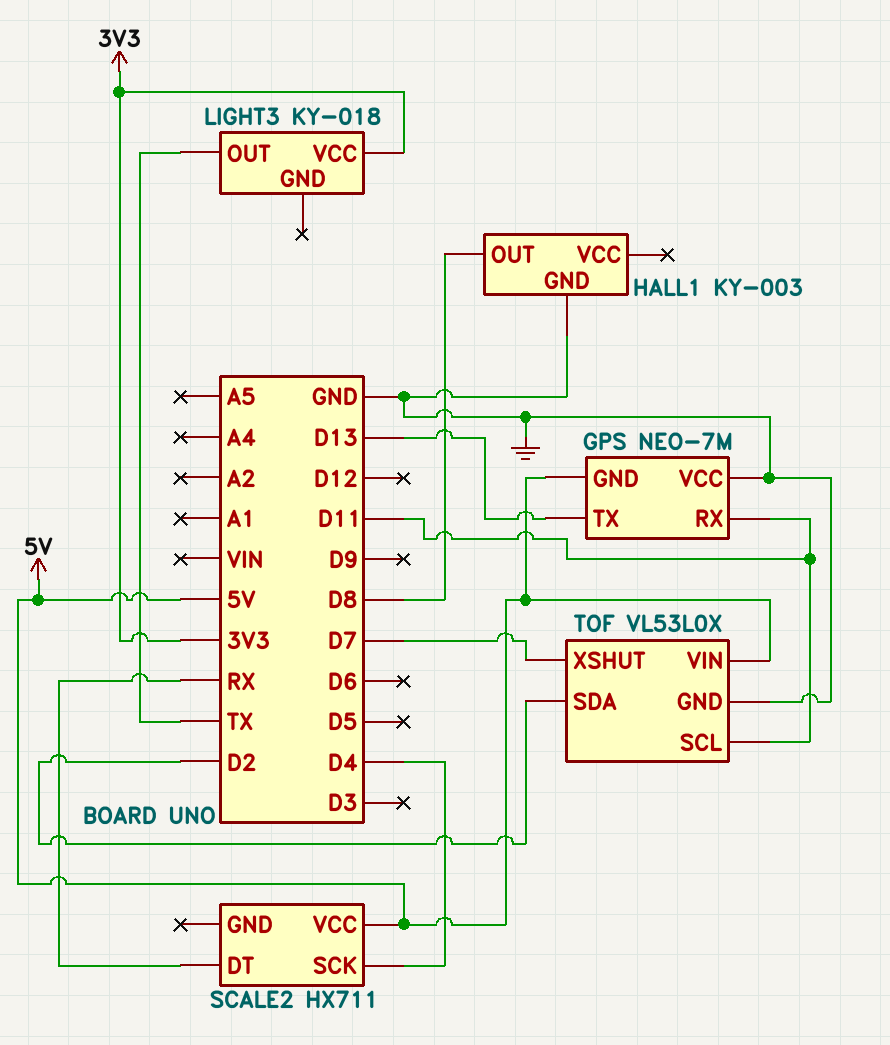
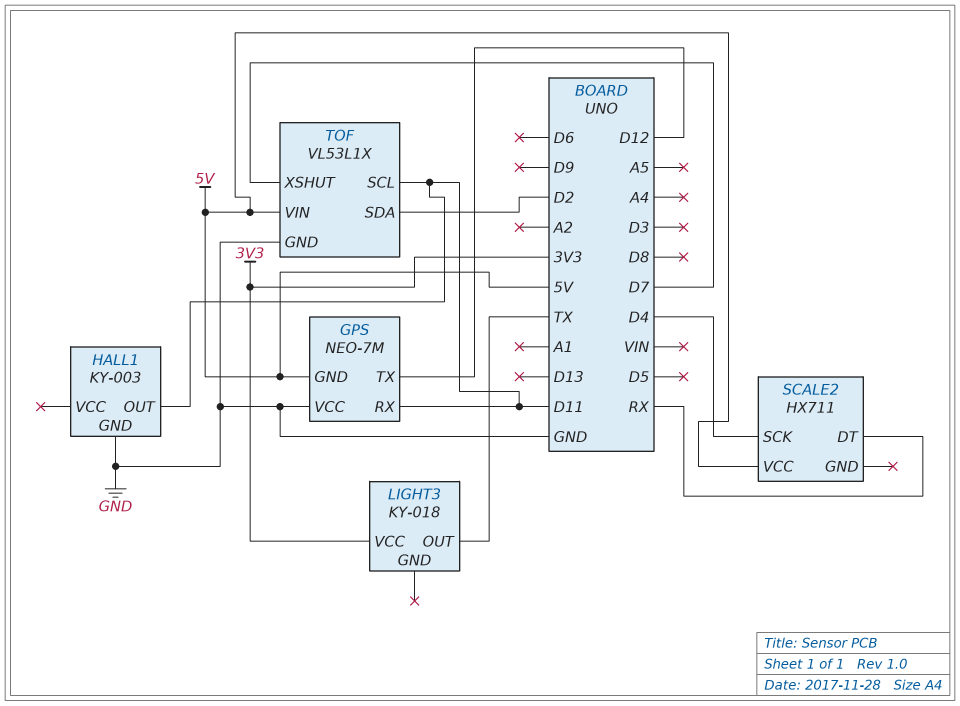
GPS pin TX: D13 -> D12
HALL1 pin OUT: D8 -> D11
TOF: VL53L0X -> VL53L1X

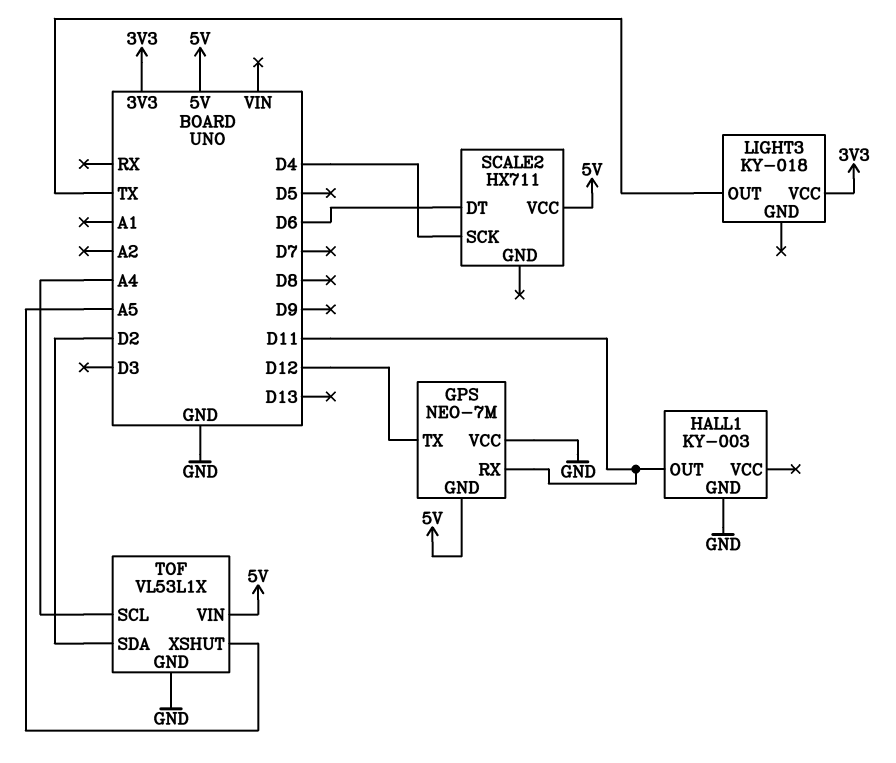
SCALE2 pin DT: RX -> D6
TOF pin SCL: D11 -> A4
TOF pin XSHUT: D7 -> A5

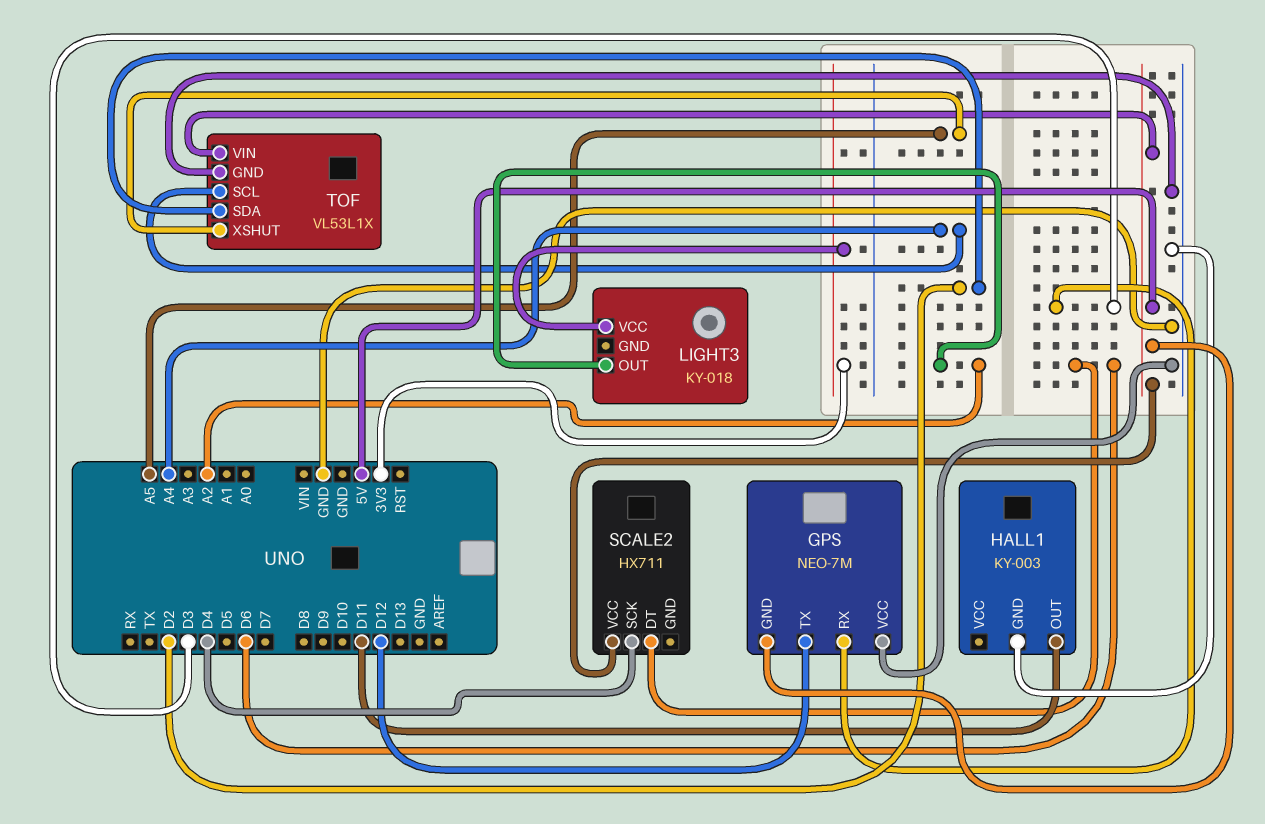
GPS pin RX: D11 -> D3
LIGHT3 pin OUT: TX -> A2

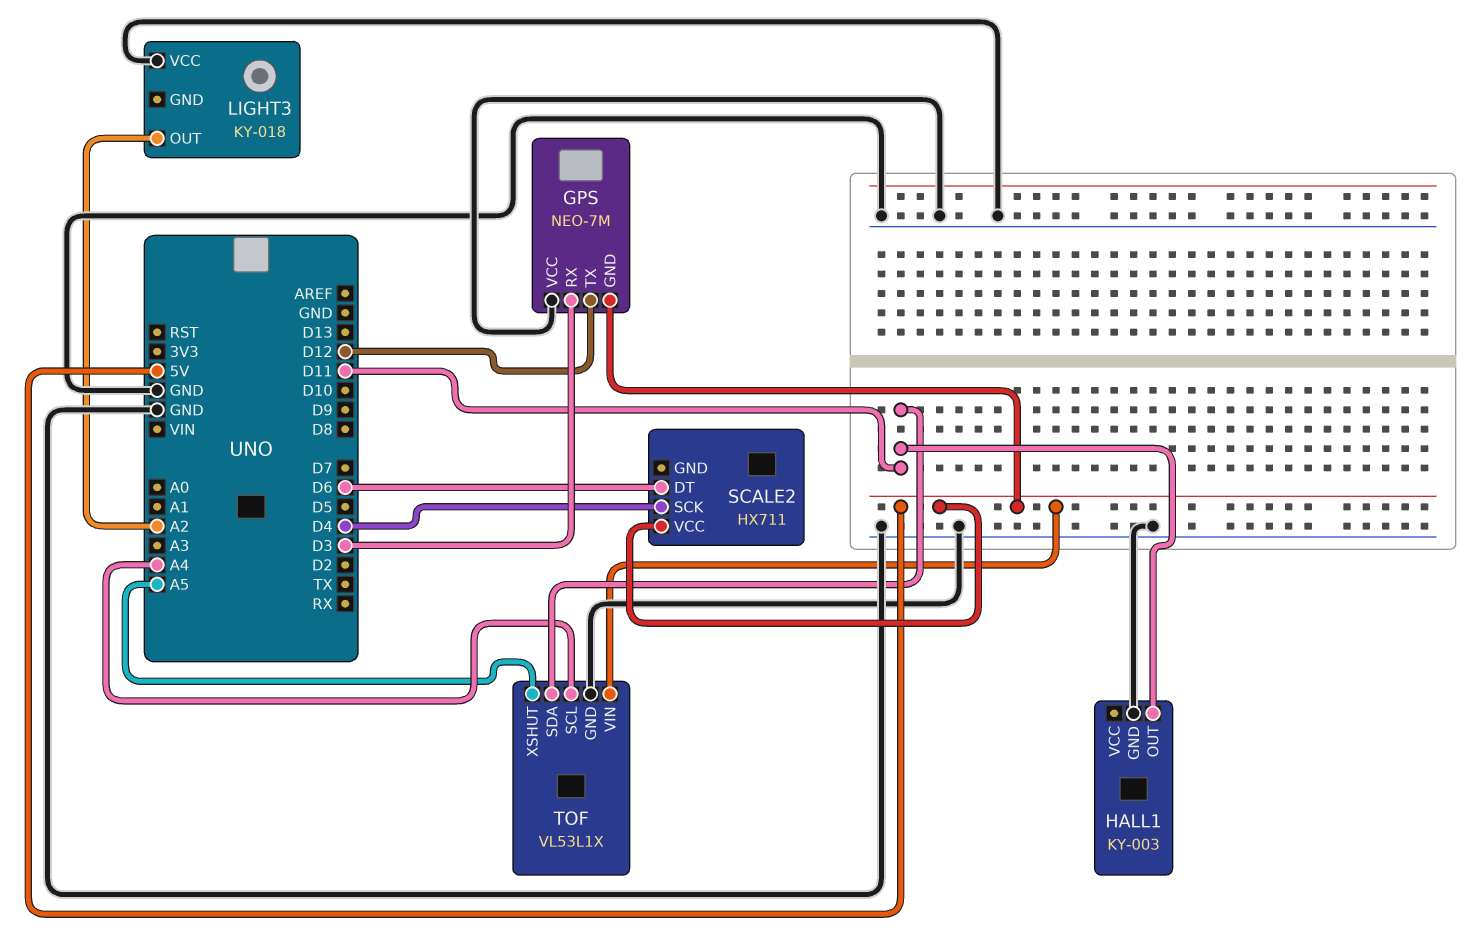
LIGHT3 pin VCC: 3V3 -> GND
TOF pin SDA: D2 -> D11

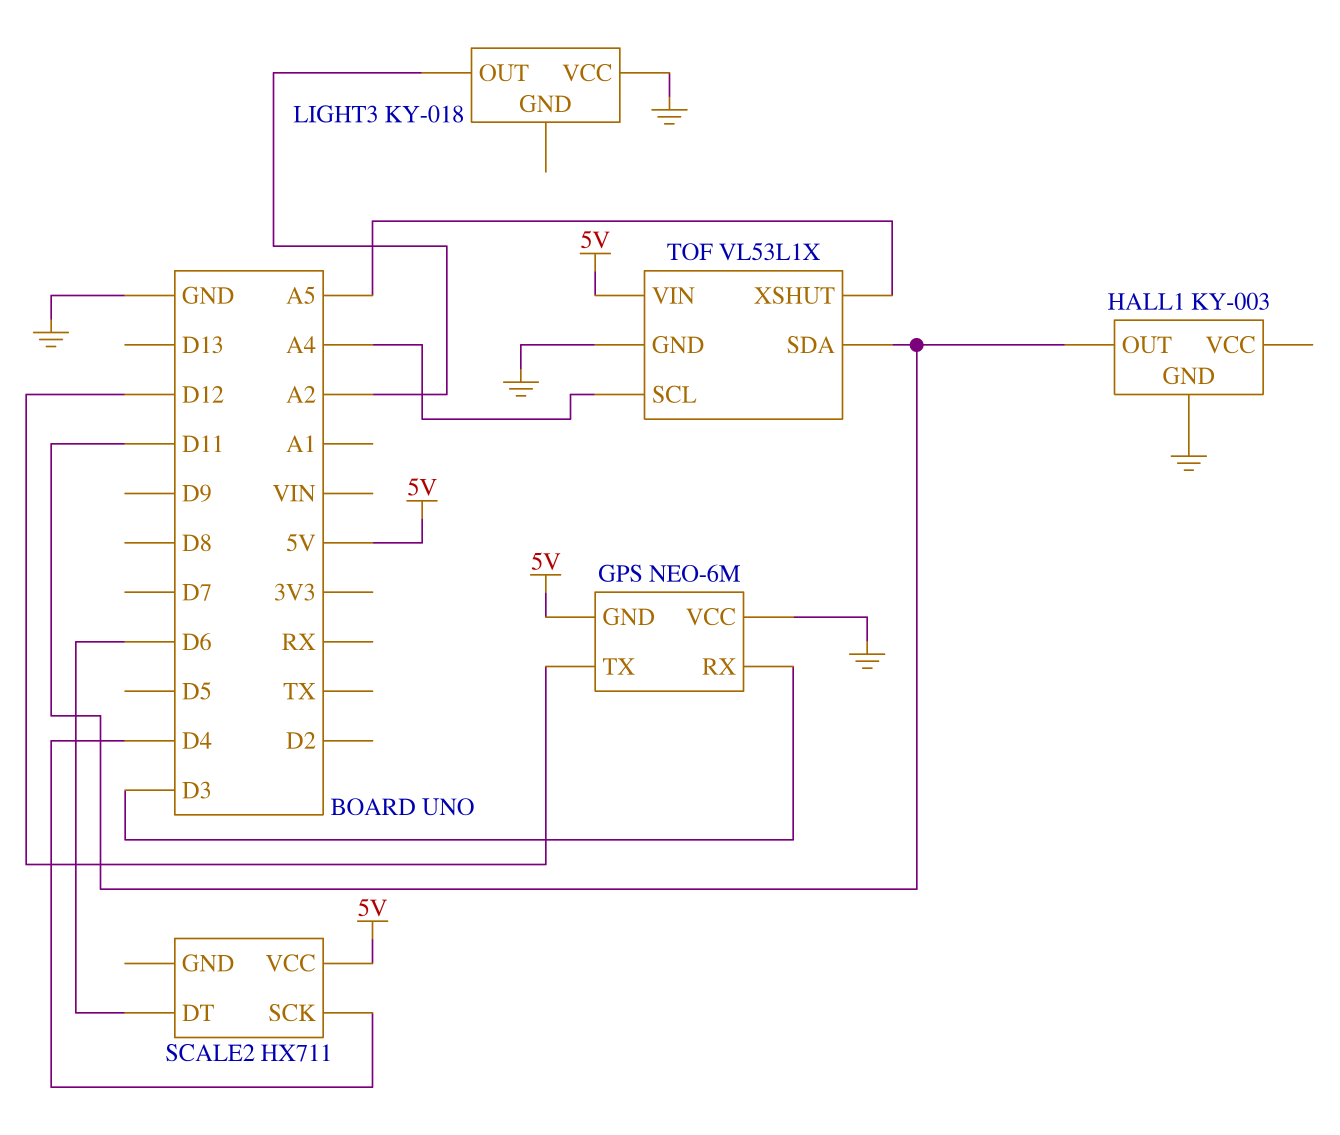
GPS: NEO-7M -> NEO-6M

